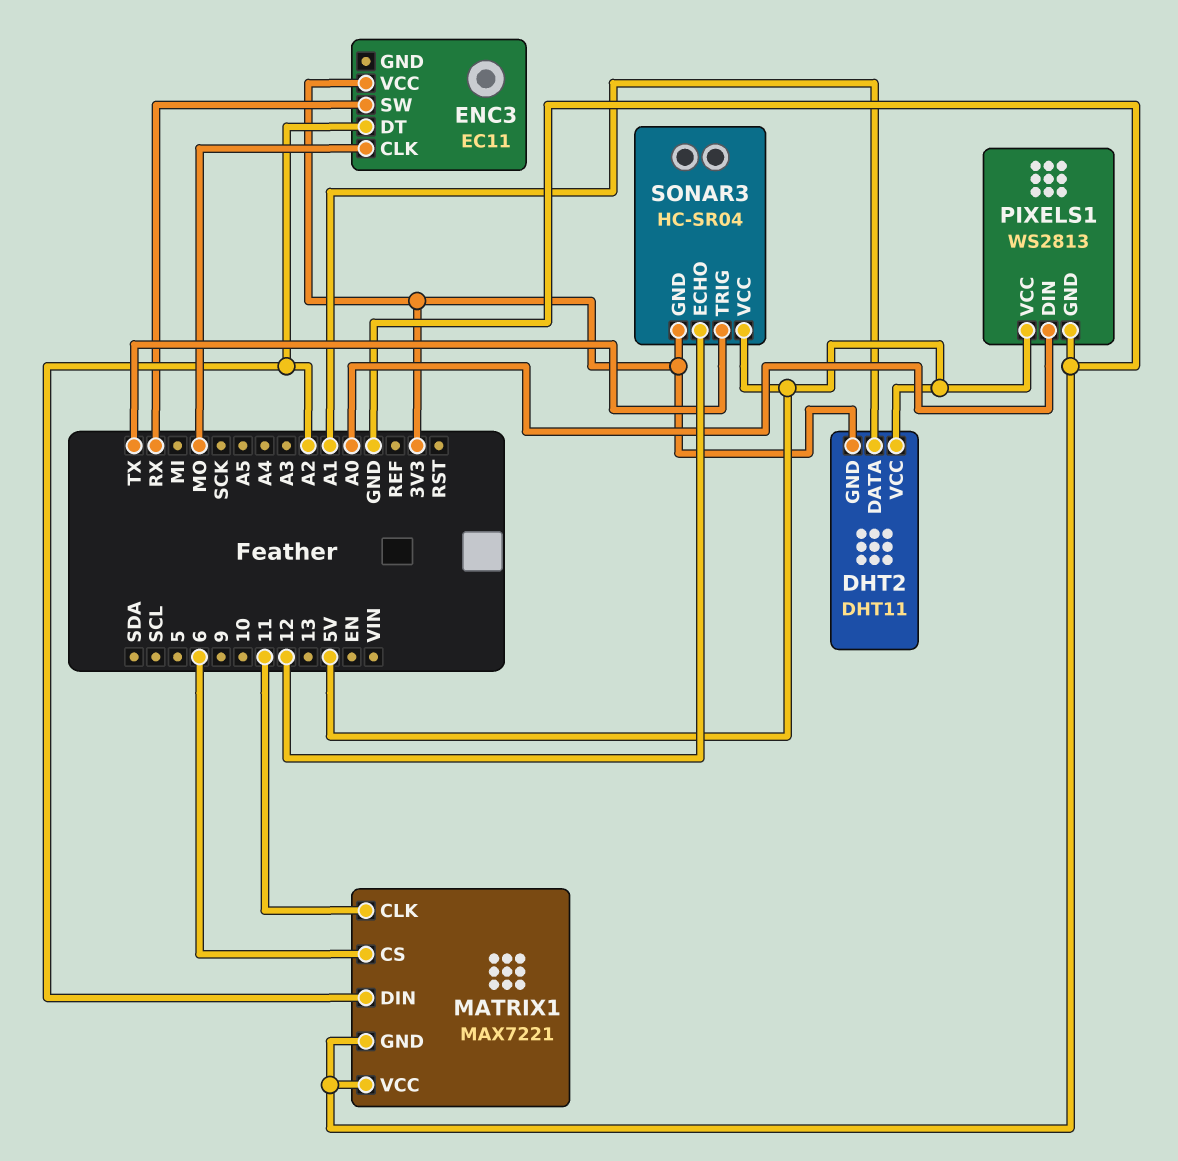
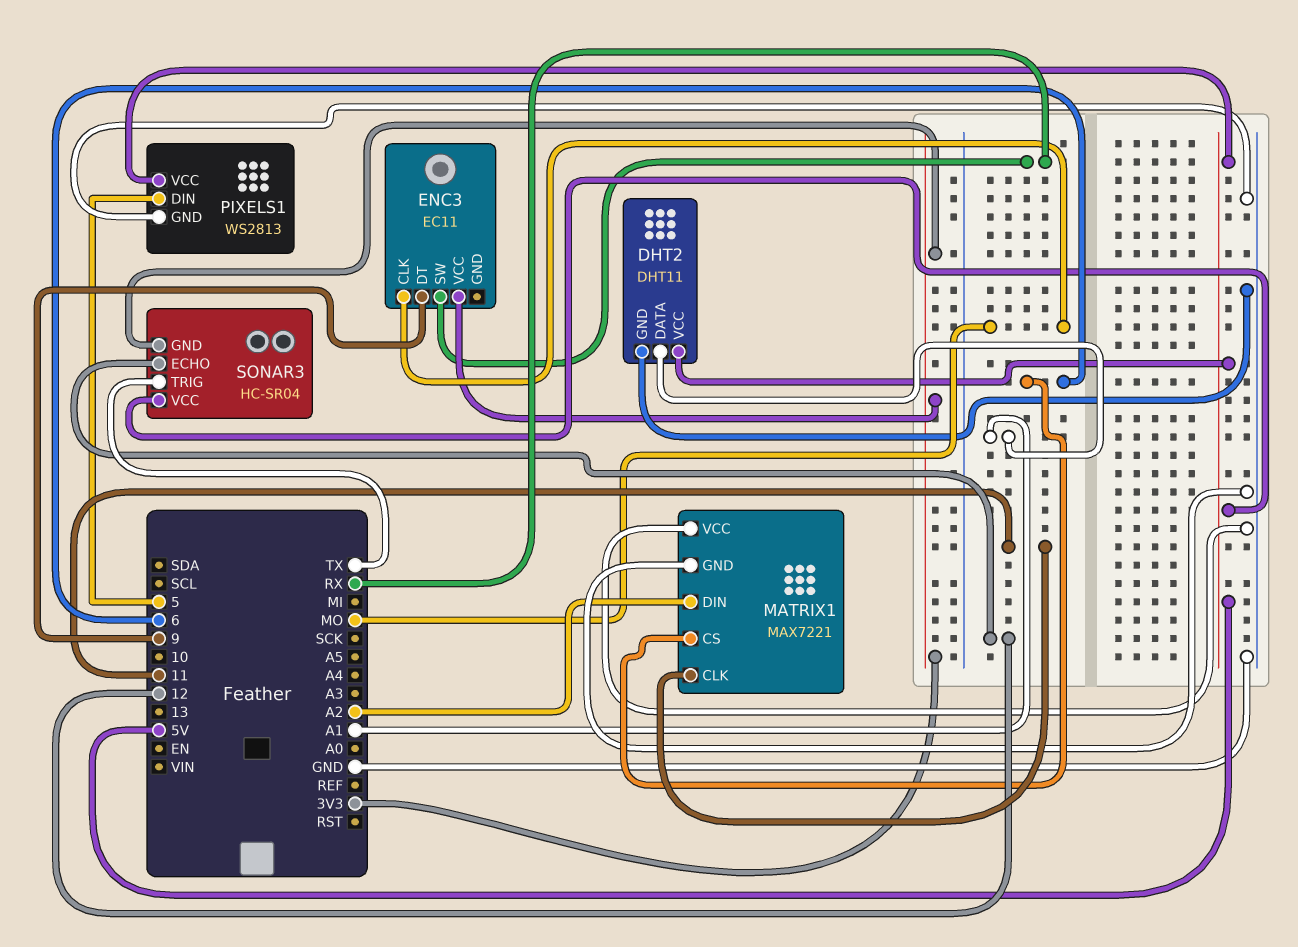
DHT2 pin GND: 3V3 -> GND
ENC3 pin DT: A2 -> 9
PIXELS1 pin DIN: A0 -> 5

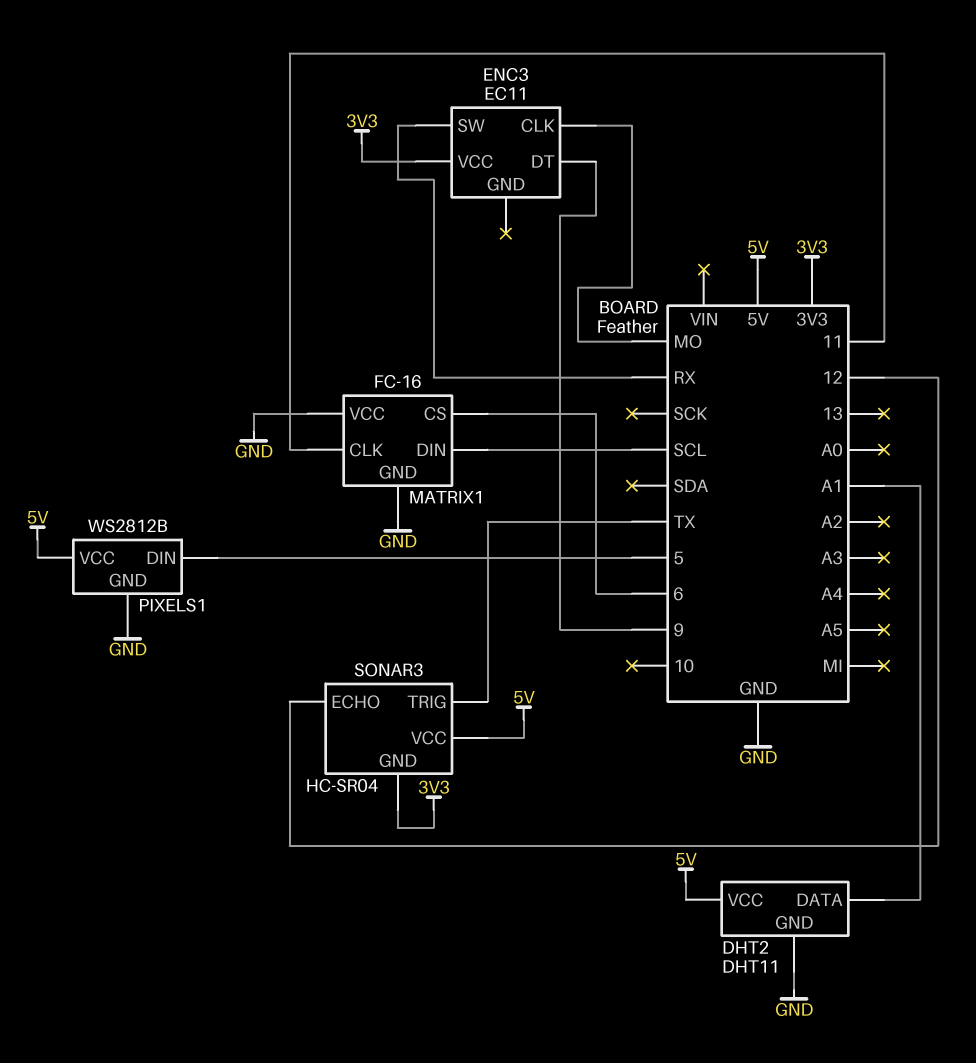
MATRIX1: MAX7221 -> FC-16
MATRIX1 pin DIN: A2 -> SCL
PIXELS1: WS2813 -> WS2812B

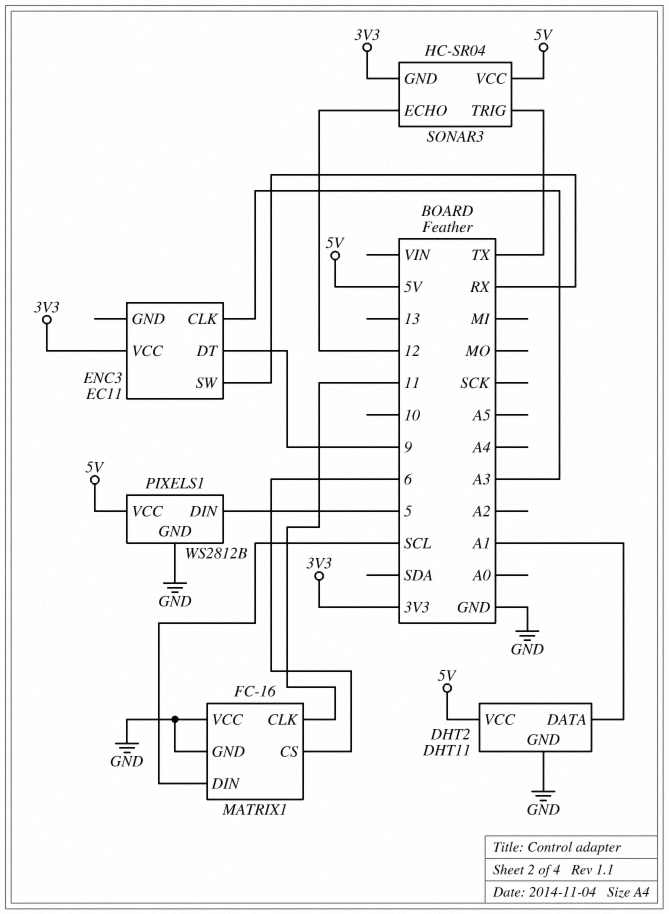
ENC3 pin CLK: MO -> A3

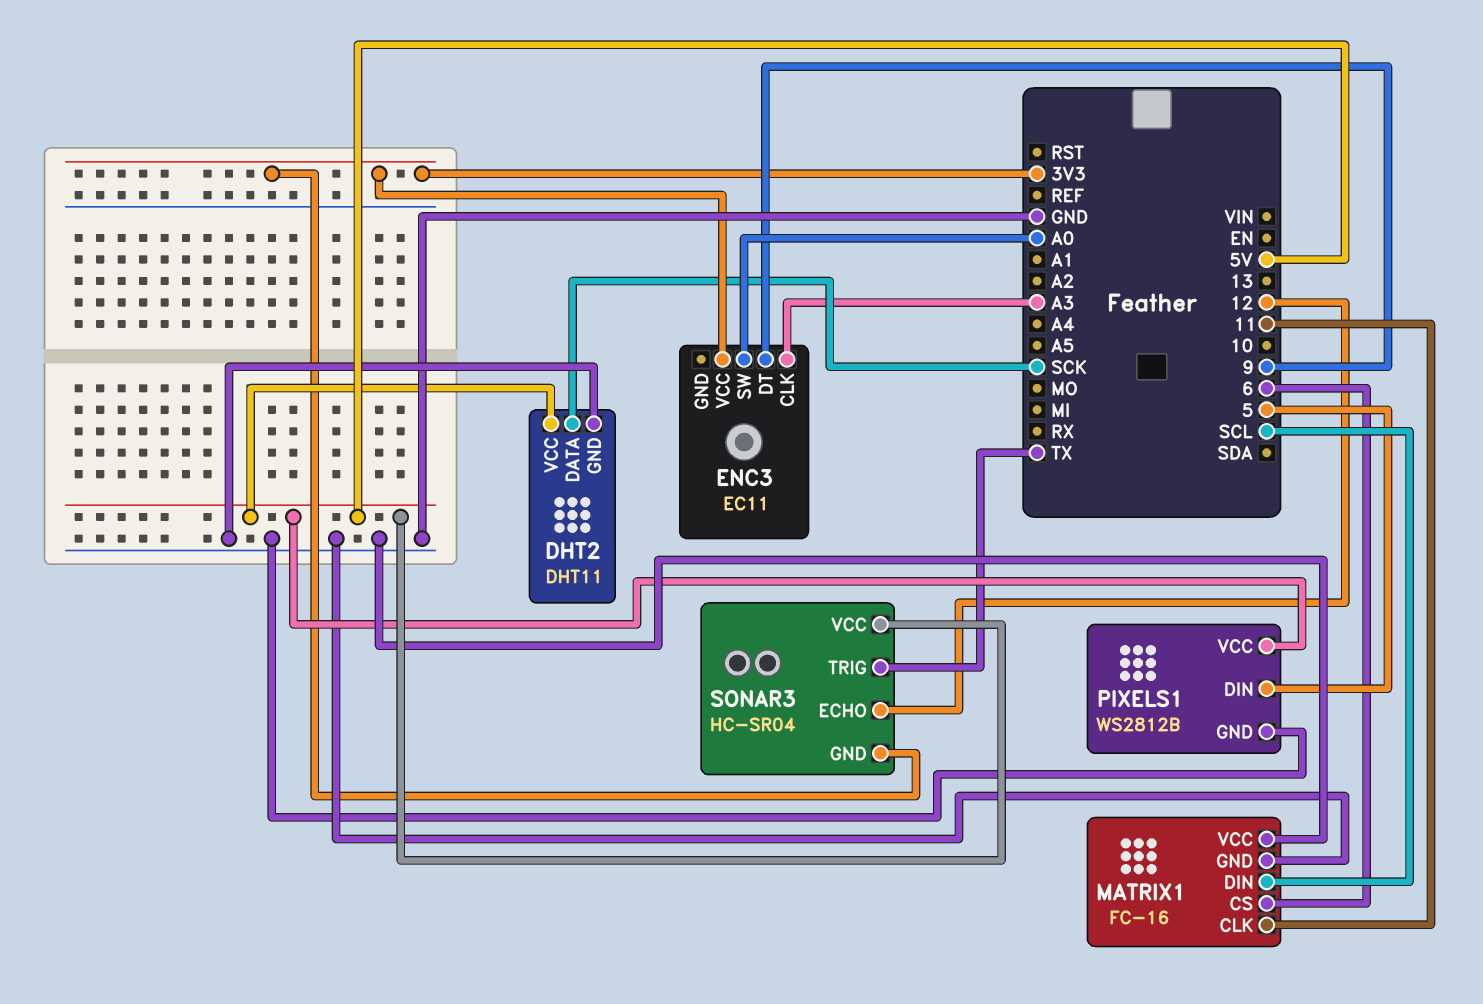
DHT2 pin DATA: A1 -> SCK
ENC3 pin SW: RX -> A0

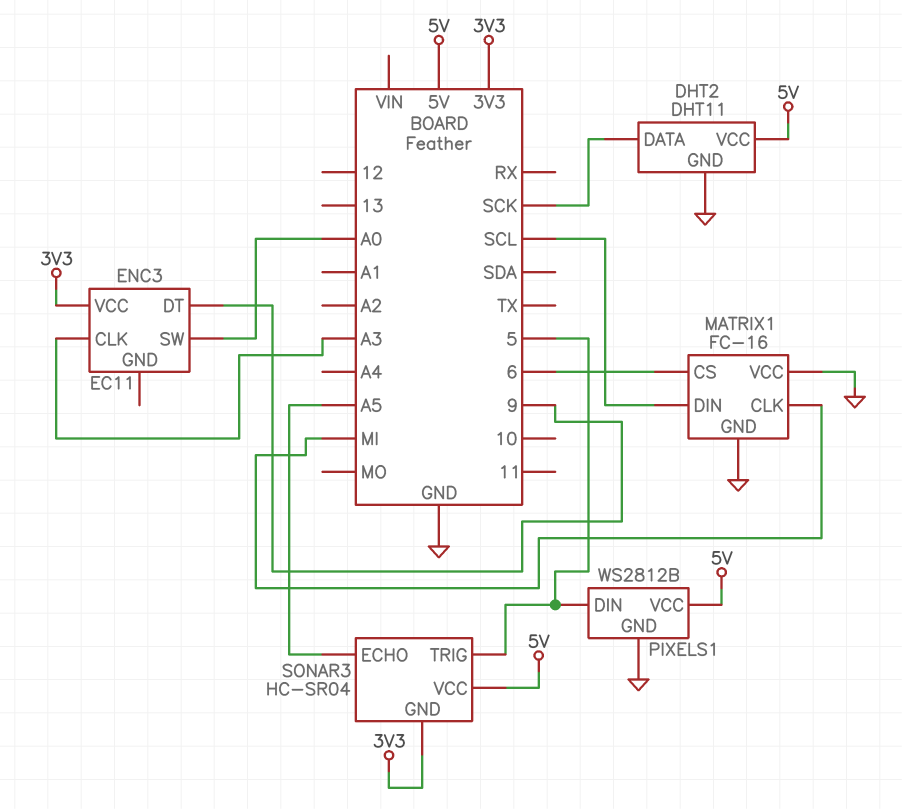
MATRIX1 pin CLK: 11 -> MI
SONAR3 pin ECHO: 12 -> A5
SONAR3 pin TRIG: TX -> 5

